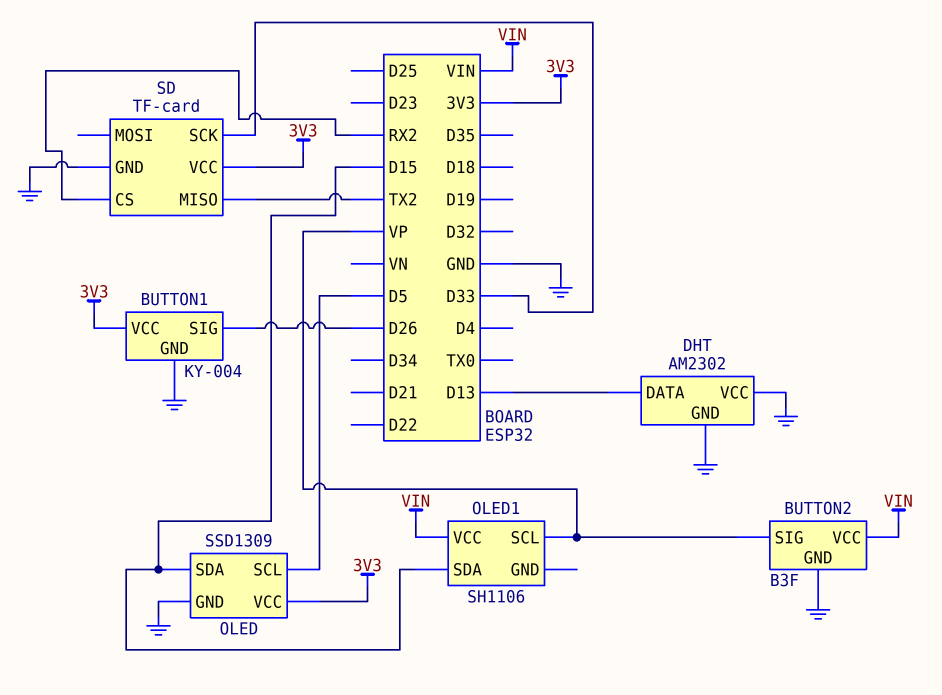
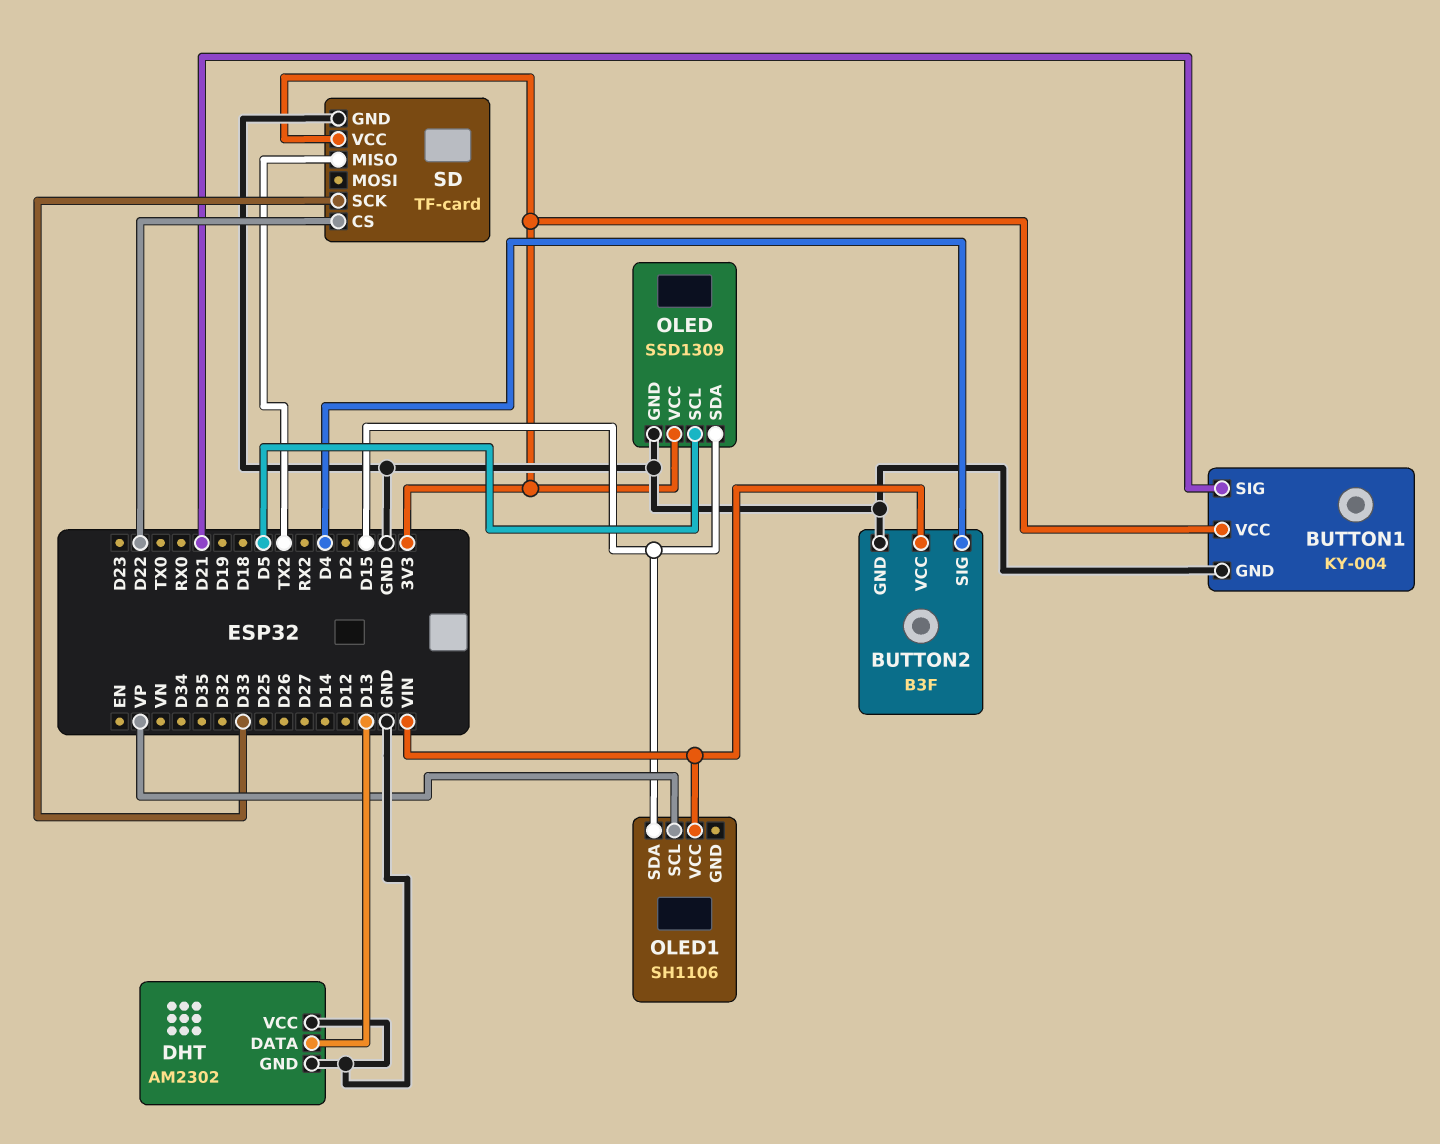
BUTTON1 pin SIG: D26 -> D21
BUTTON2 pin SIG: VP -> D4
SD pin CS: RX2 -> D22

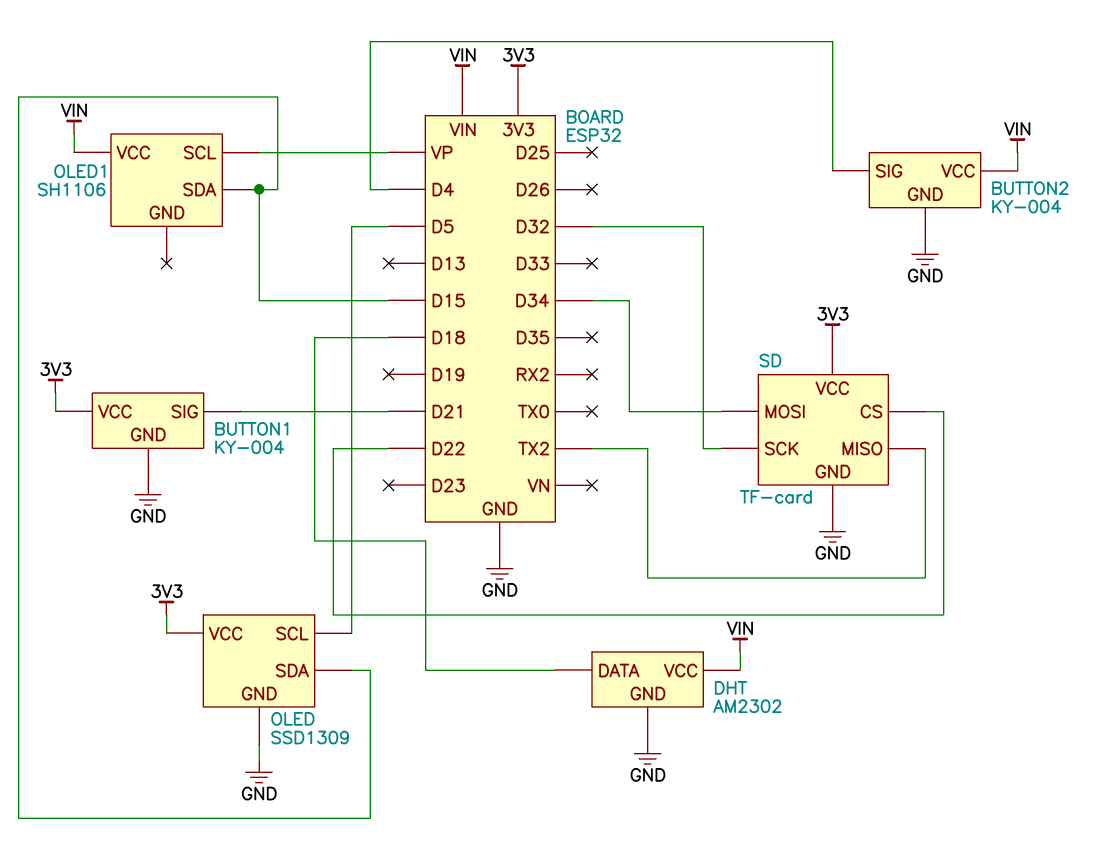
BUTTON2: B3F -> KY-004
DHT pin DATA: D13 -> D18
DHT pin VCC: GND -> VIN
SD pin MOSI: none -> D34
SD pin SCK: D33 -> D32

